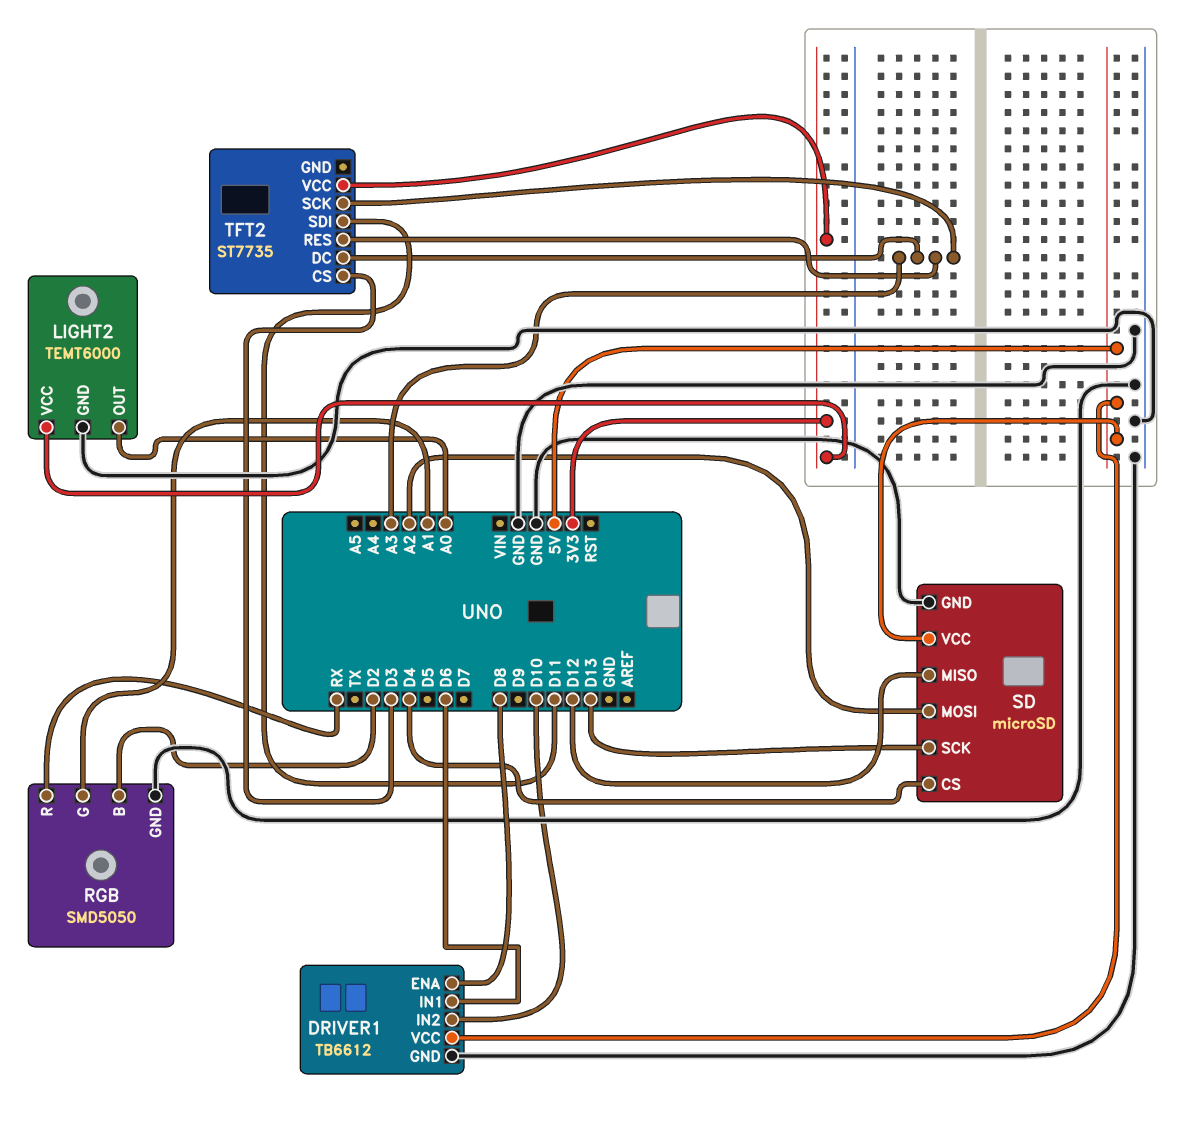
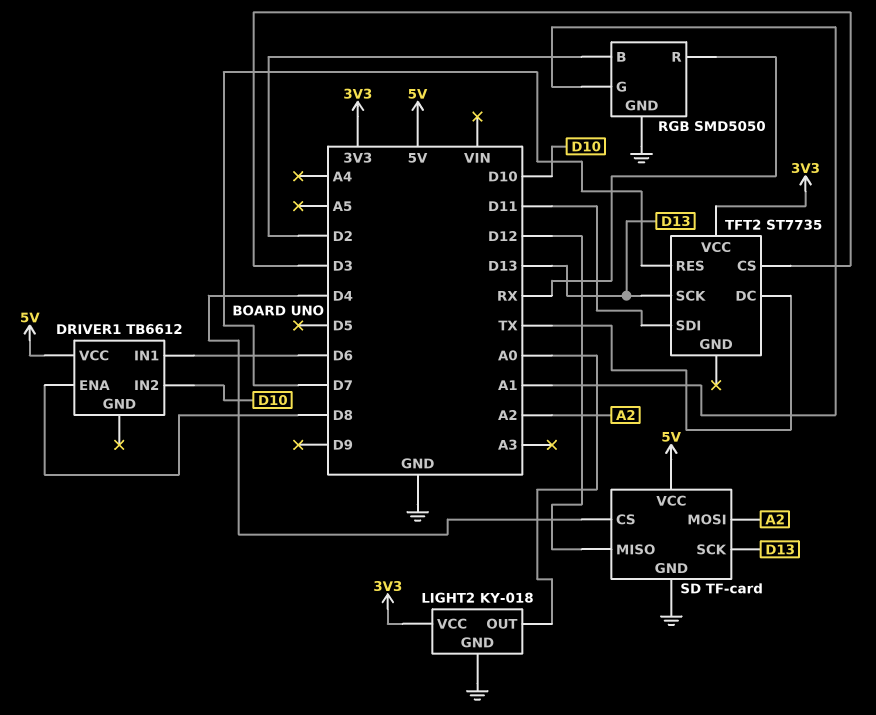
DRIVER1 pin GND: GND -> none
LIGHT2: TEMT6000 -> KY-018
SD: microSD -> TF-card
TFT2 pin DC: A3 -> TX
TFT2 pin RES: A3 -> D7
TFT2 pin SCK: A3 -> D13

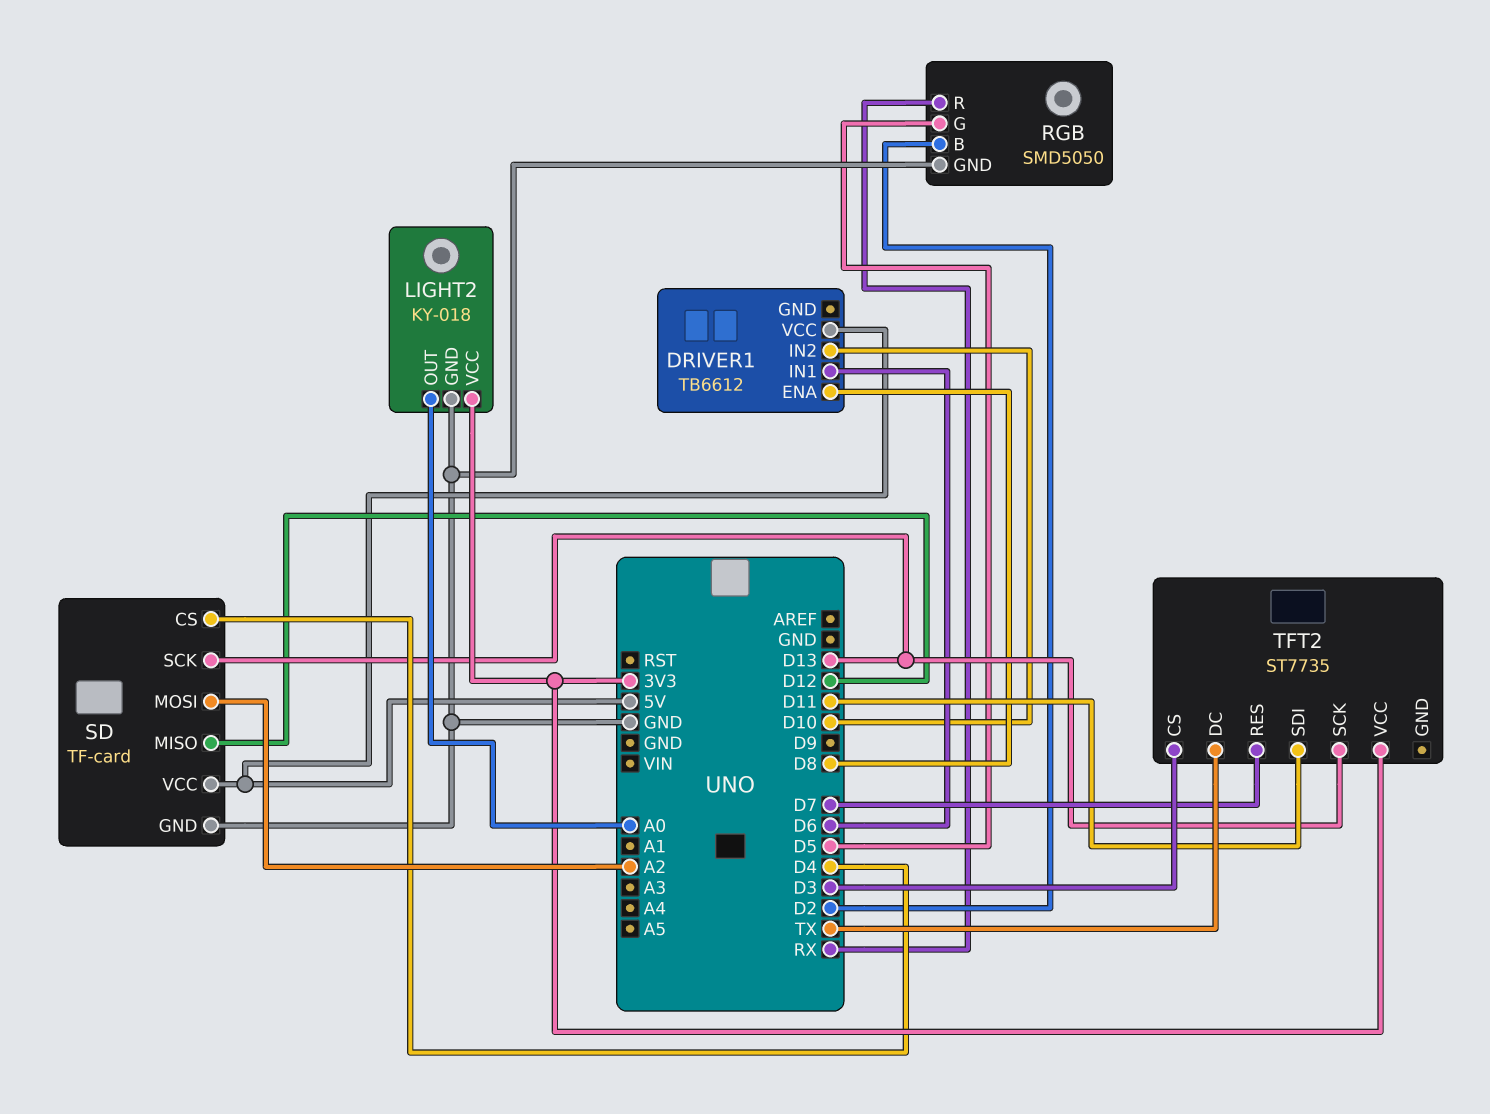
RGB pin G: A1 -> D5

